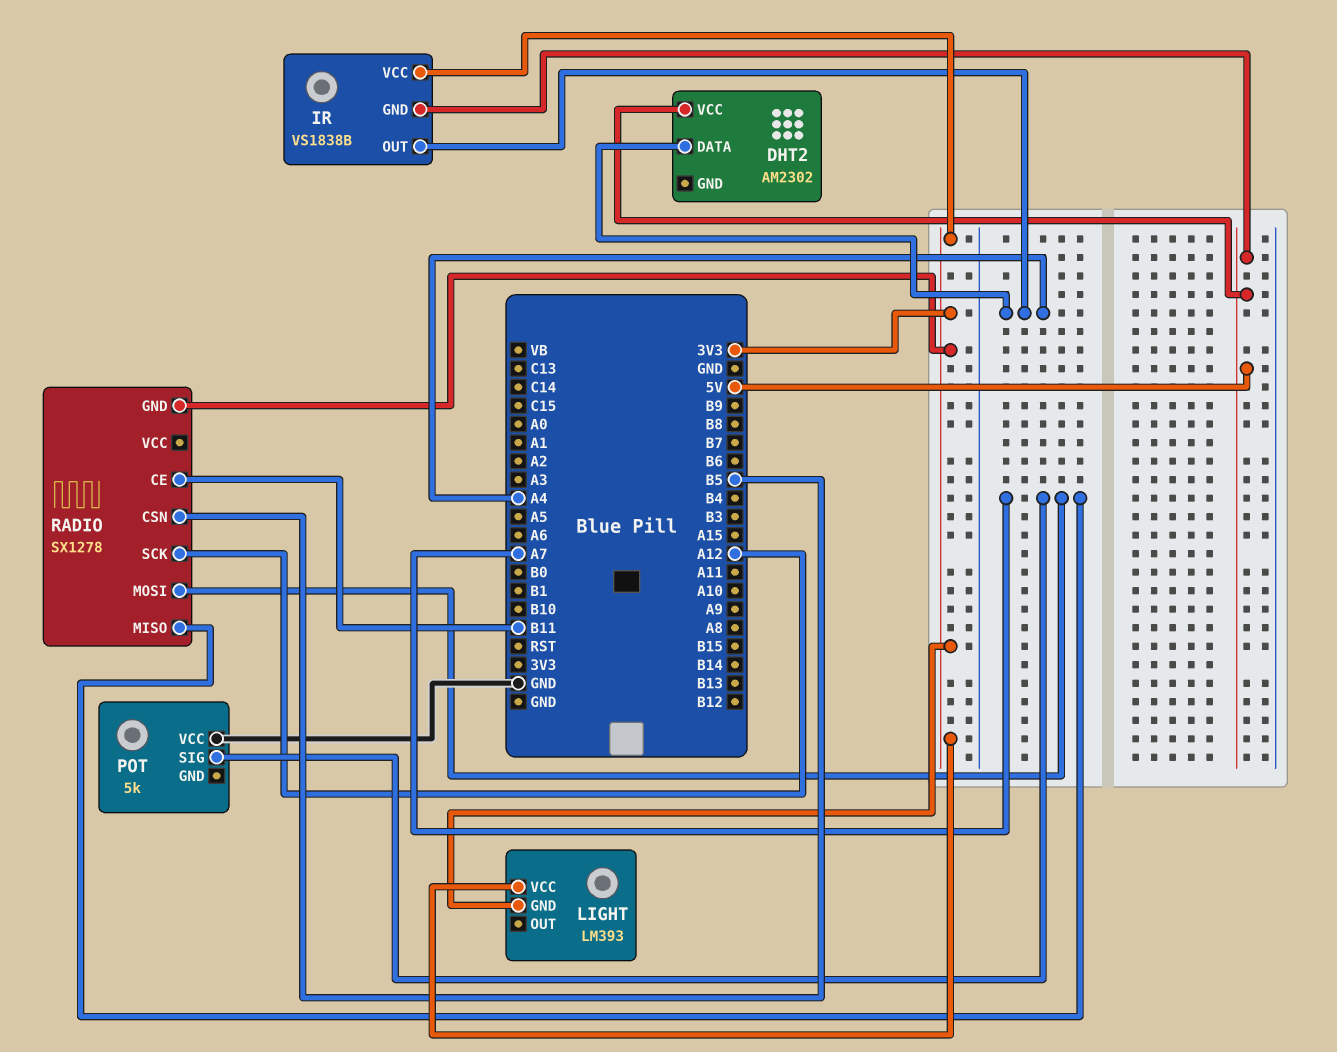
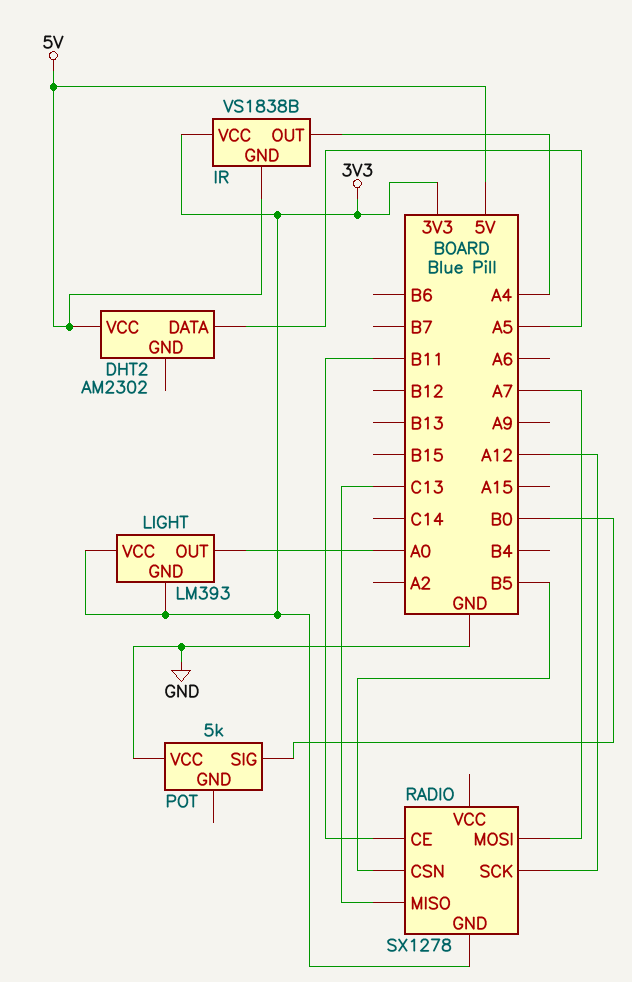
DHT2 pin DATA: A4 -> A5
LIGHT pin OUT: none -> A0
POT pin SIG: A7 -> B0
RADIO pin MISO: A7 -> C13

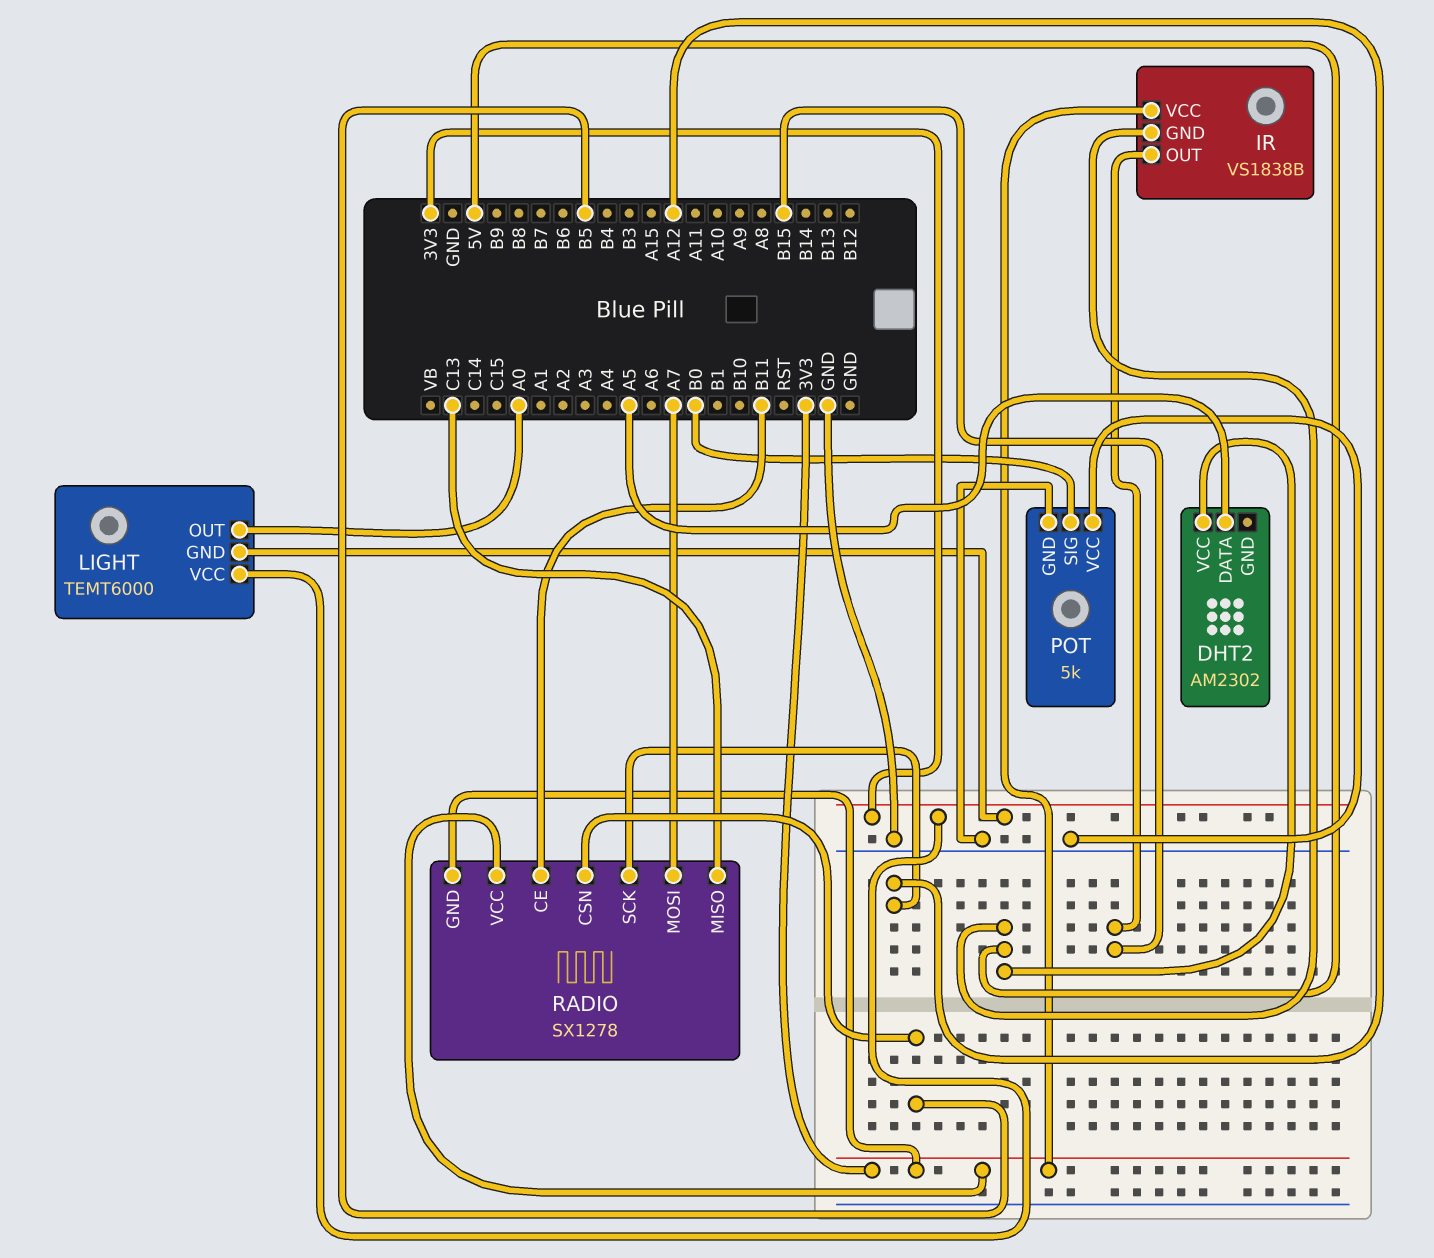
IR pin OUT: A4 -> B15
LIGHT: LM393 -> TEMT6000
POT pin GND: none -> GND
RADIO pin VCC: none -> 3V3

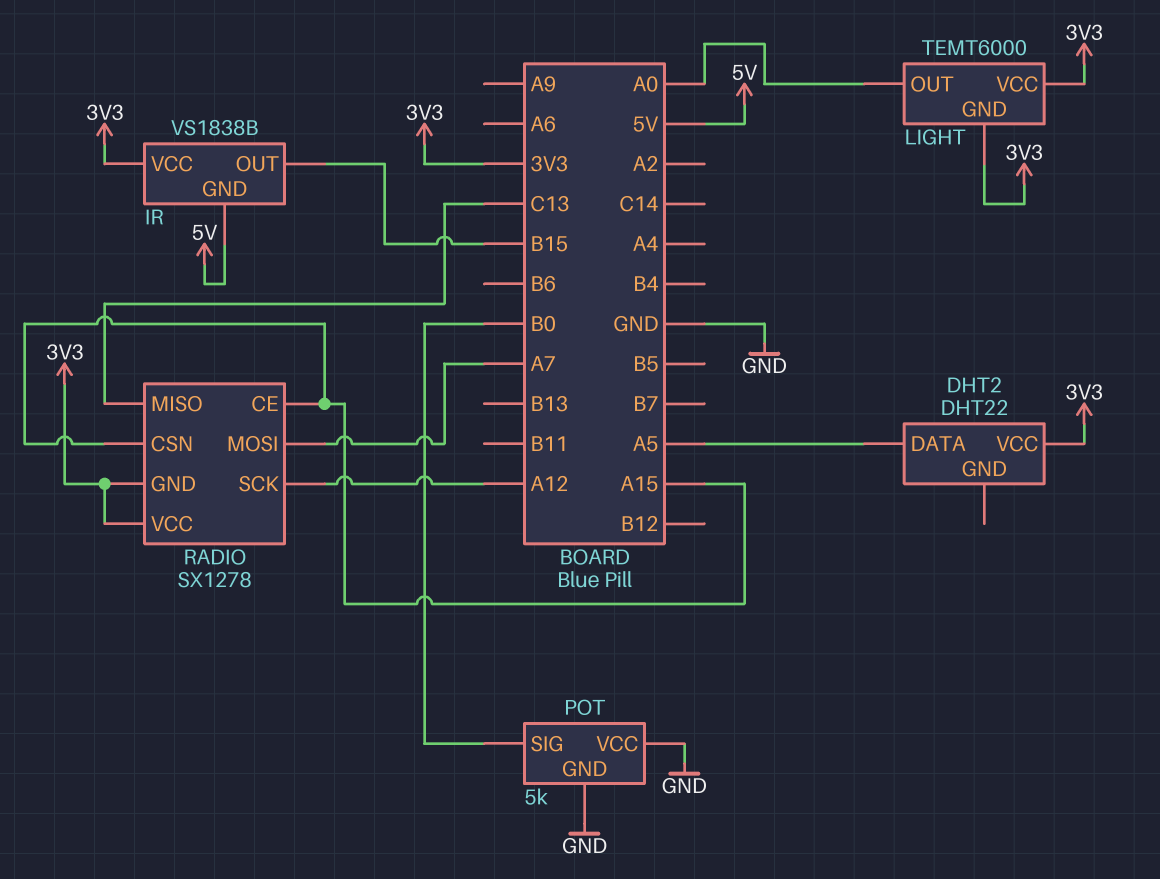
DHT2: AM2302 -> DHT22
DHT2 pin VCC: 5V -> 3V3
RADIO pin CE: B11 -> A15
RADIO pin CSN: B5 -> A15

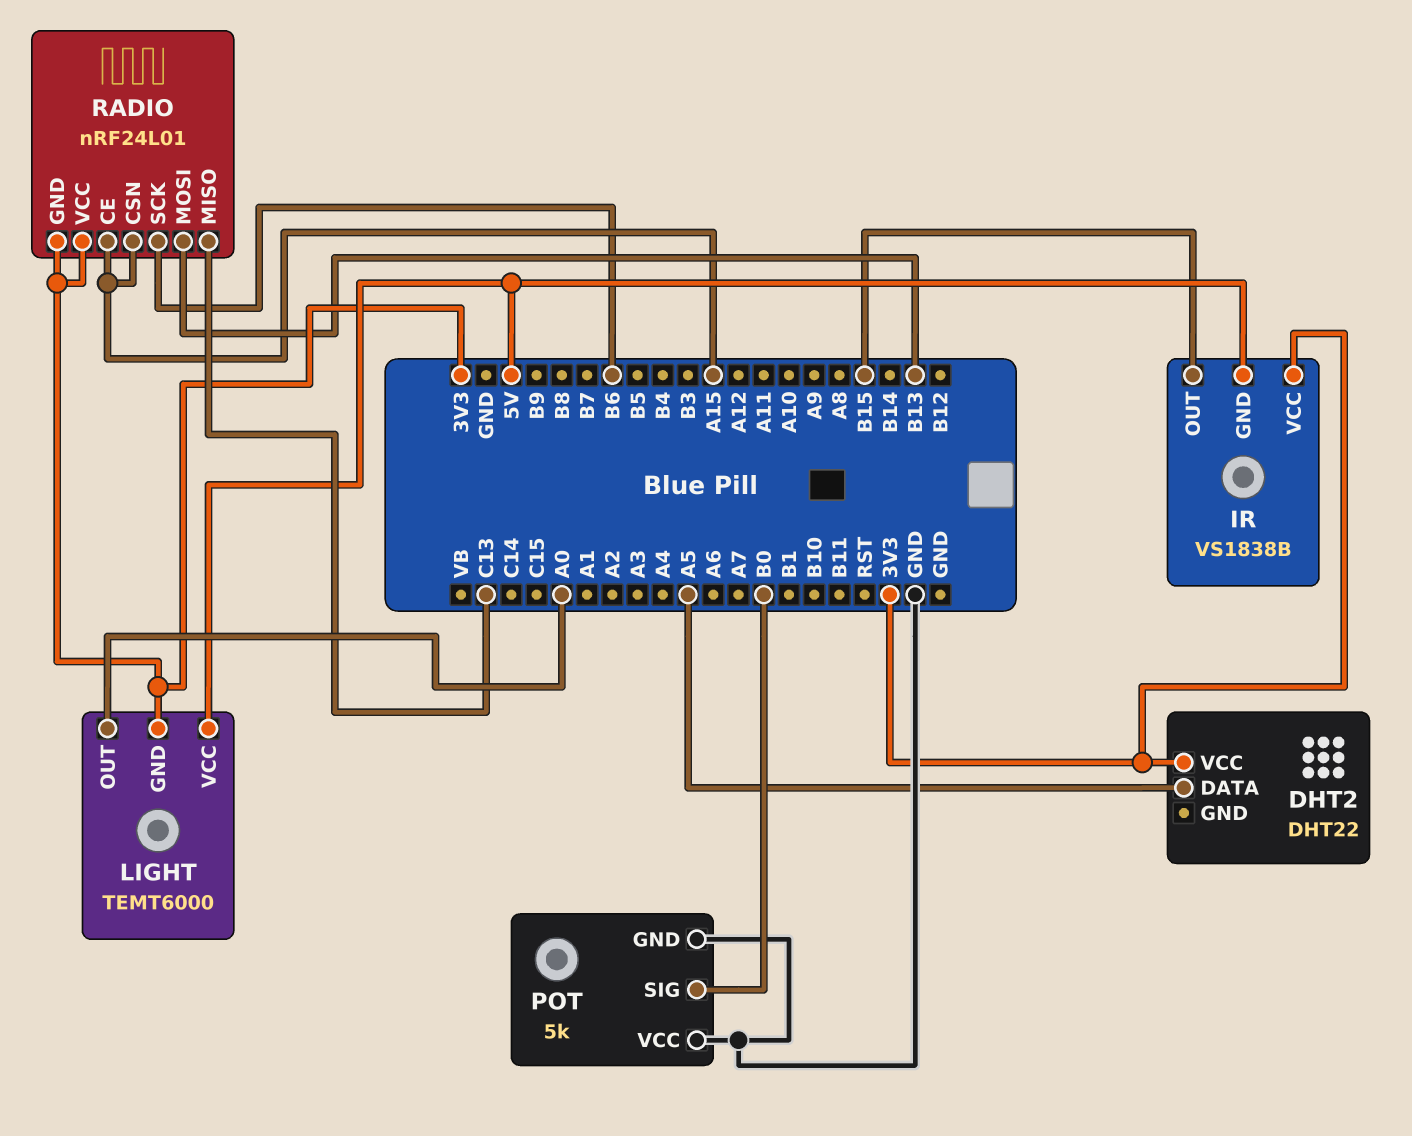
LIGHT pin VCC: 3V3 -> 5V
RADIO: SX1278 -> nRF24L01
RADIO pin MOSI: A7 -> B13
RADIO pin SCK: A12 -> B6

